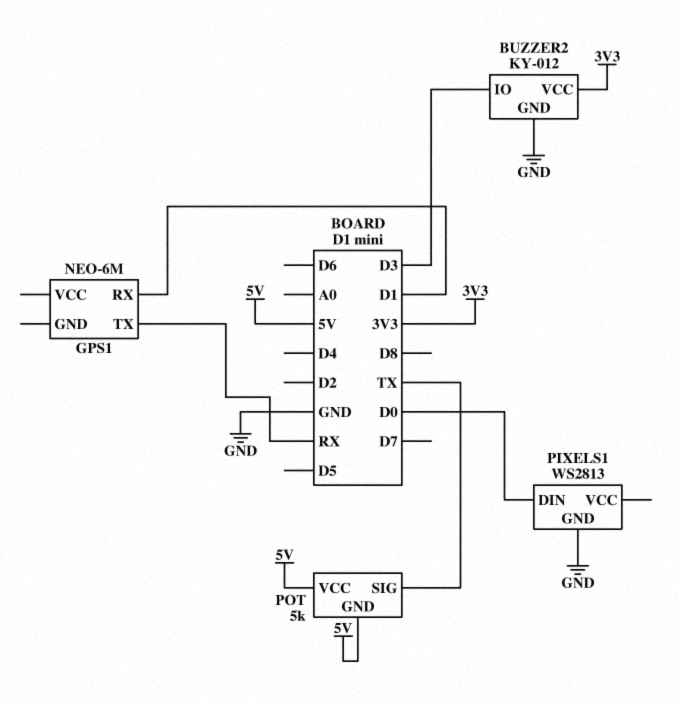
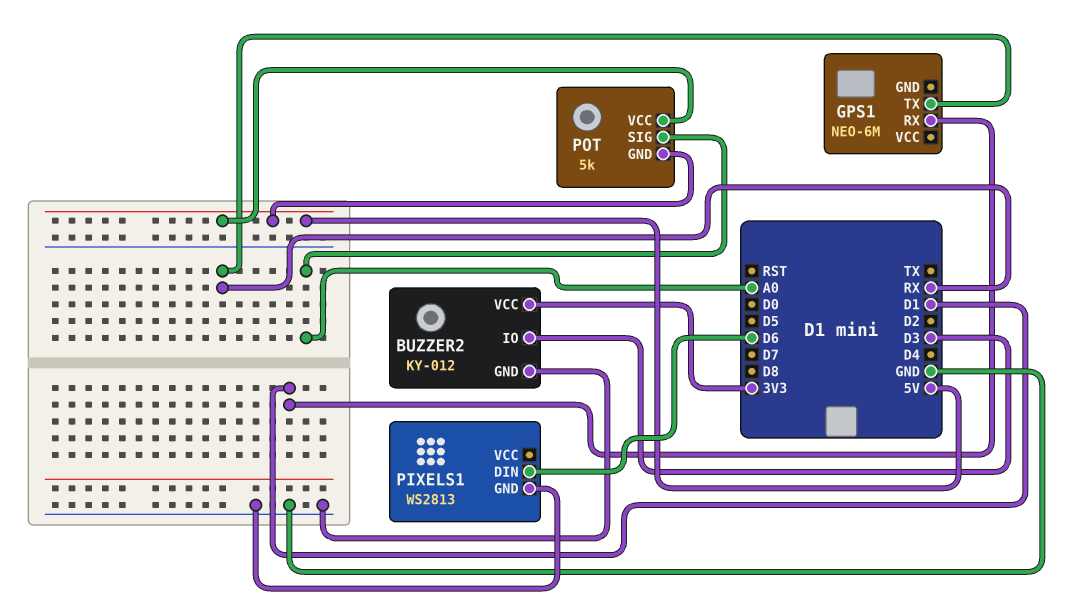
PIXELS1 pin DIN: D0 -> D6
POT pin SIG: TX -> A0

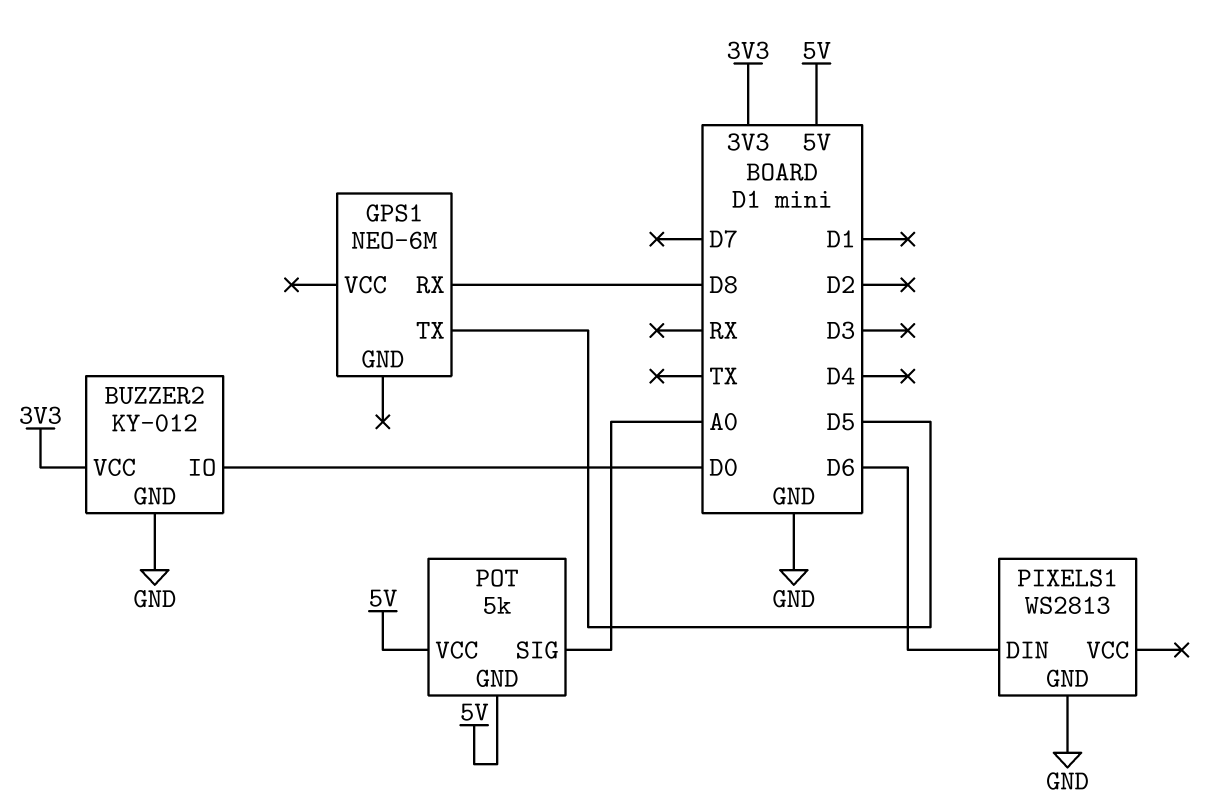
BUZZER2 pin IO: D3 -> D0
GPS1 pin RX: D1 -> D8
GPS1 pin TX: RX -> D5

